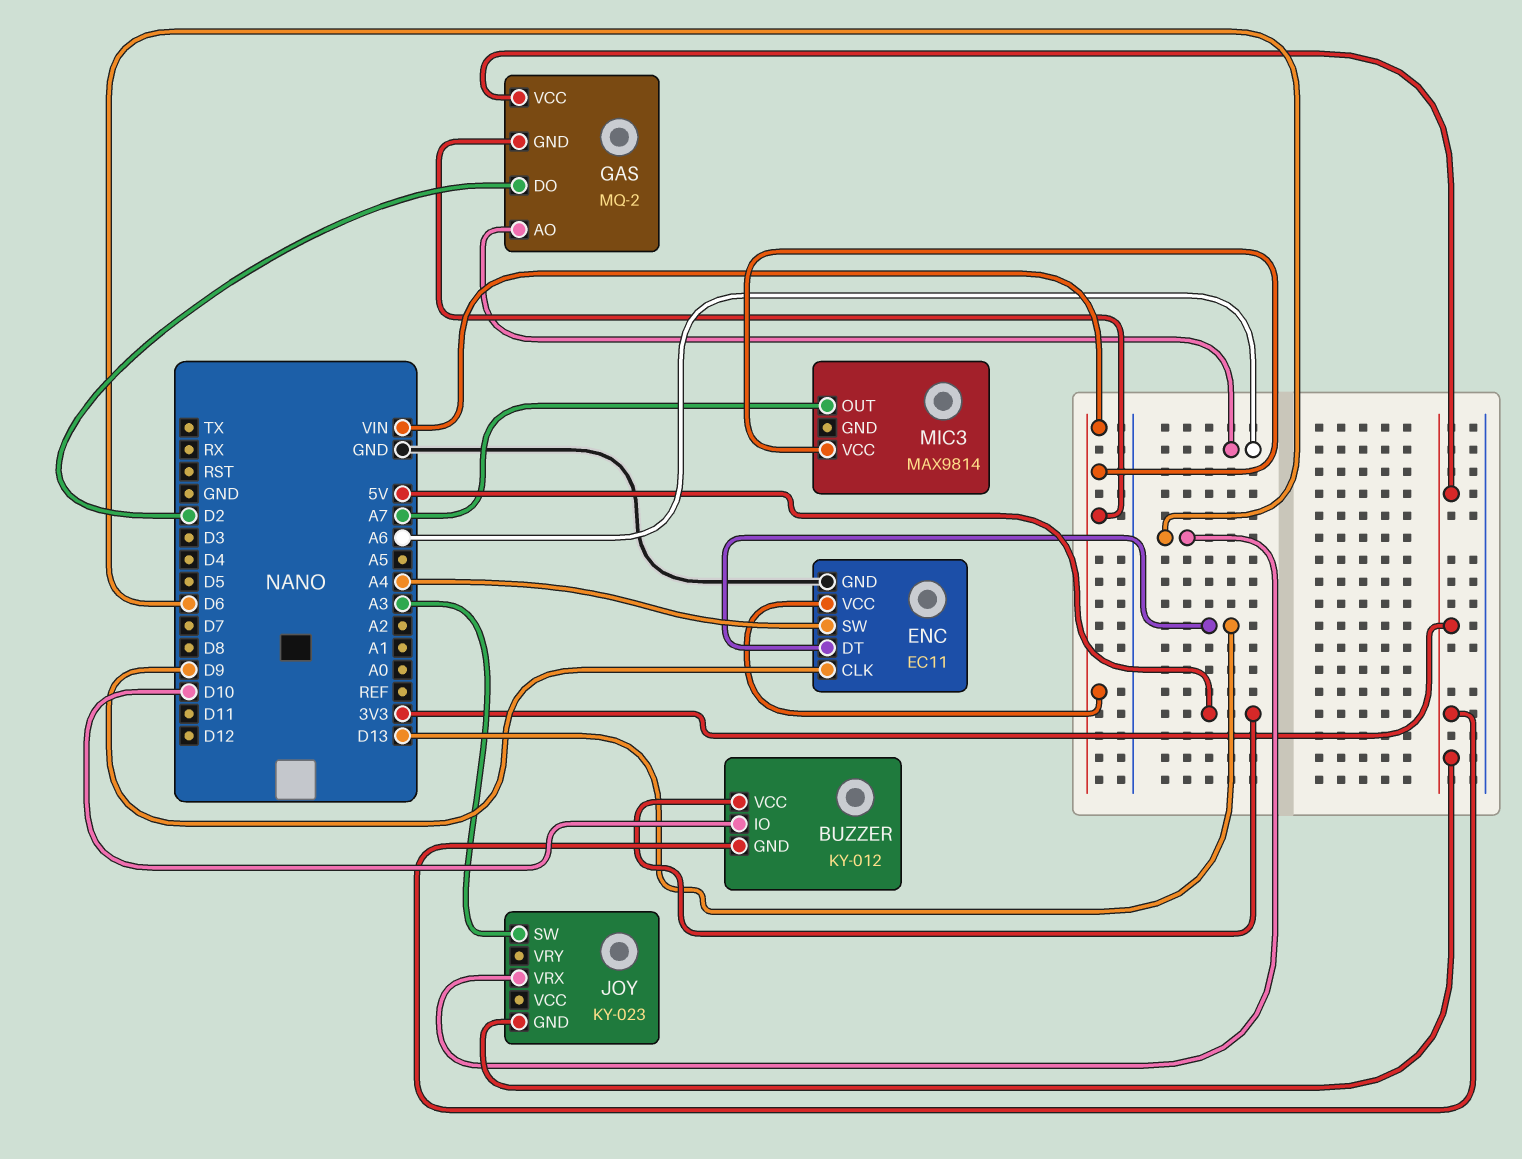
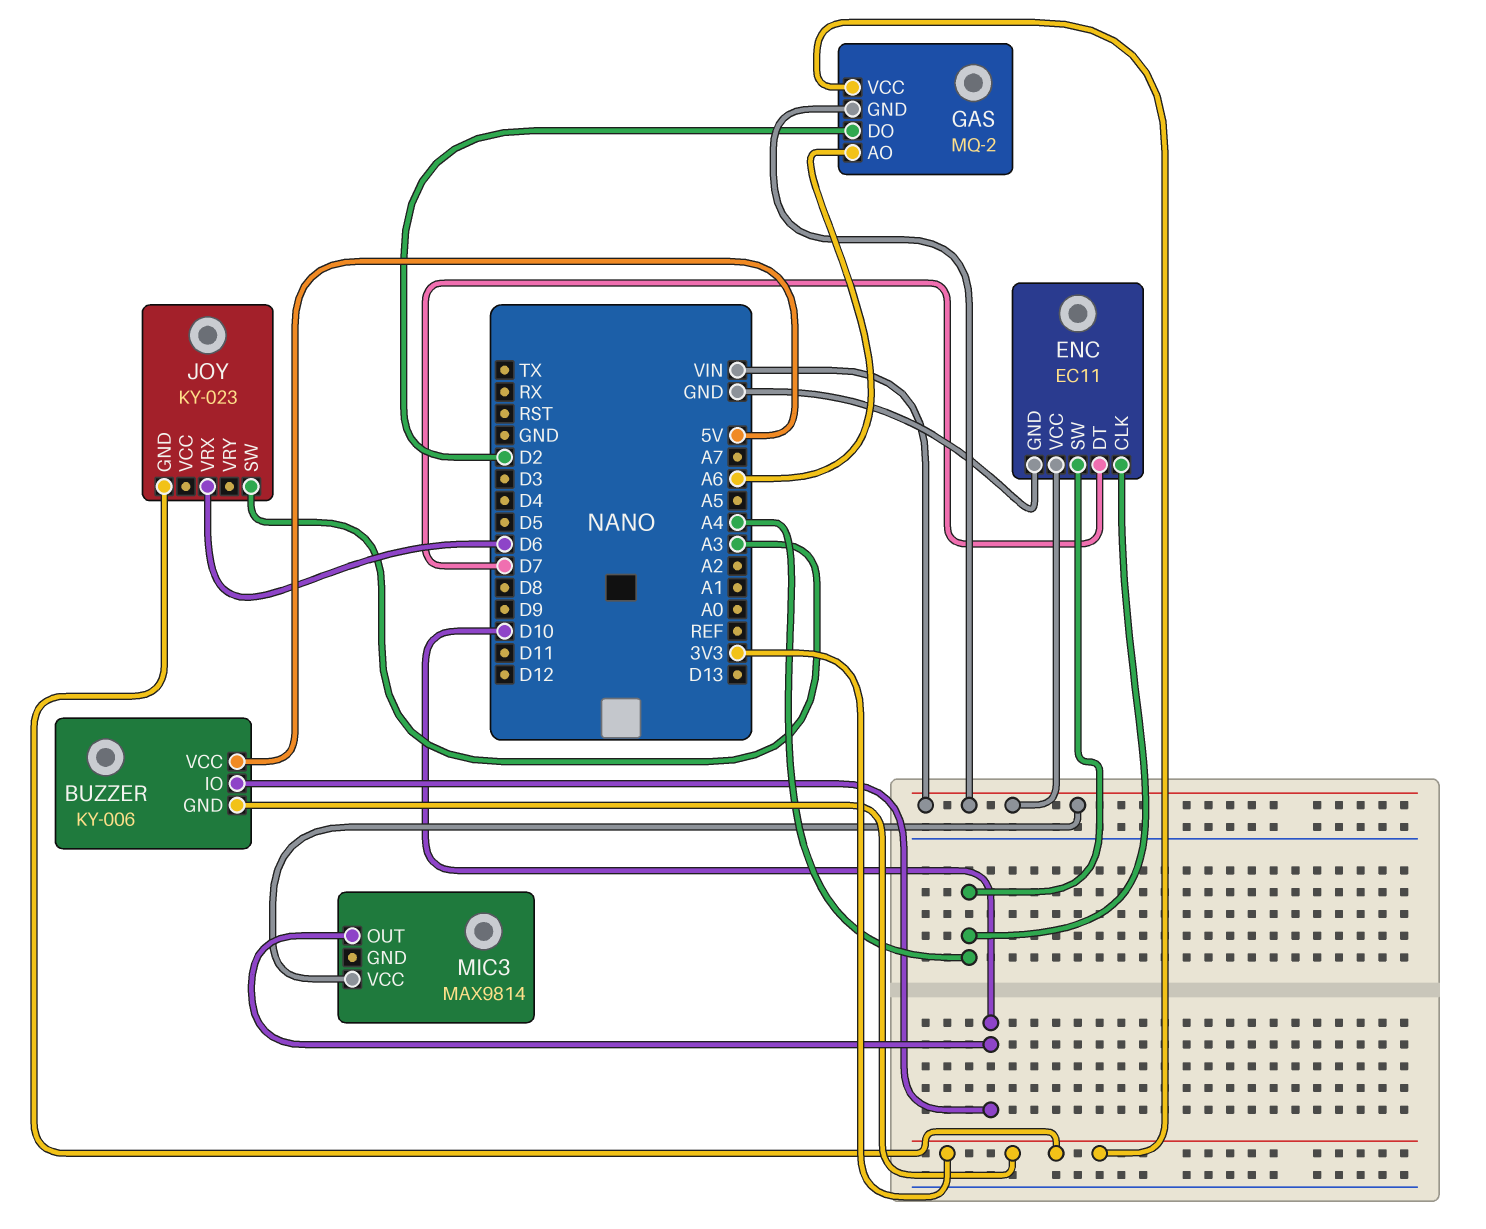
BUZZER: KY-012 -> KY-006
ENC pin CLK: D9 -> A4
ENC pin DT: D13 -> D7
MIC3 pin OUT: A7 -> D10

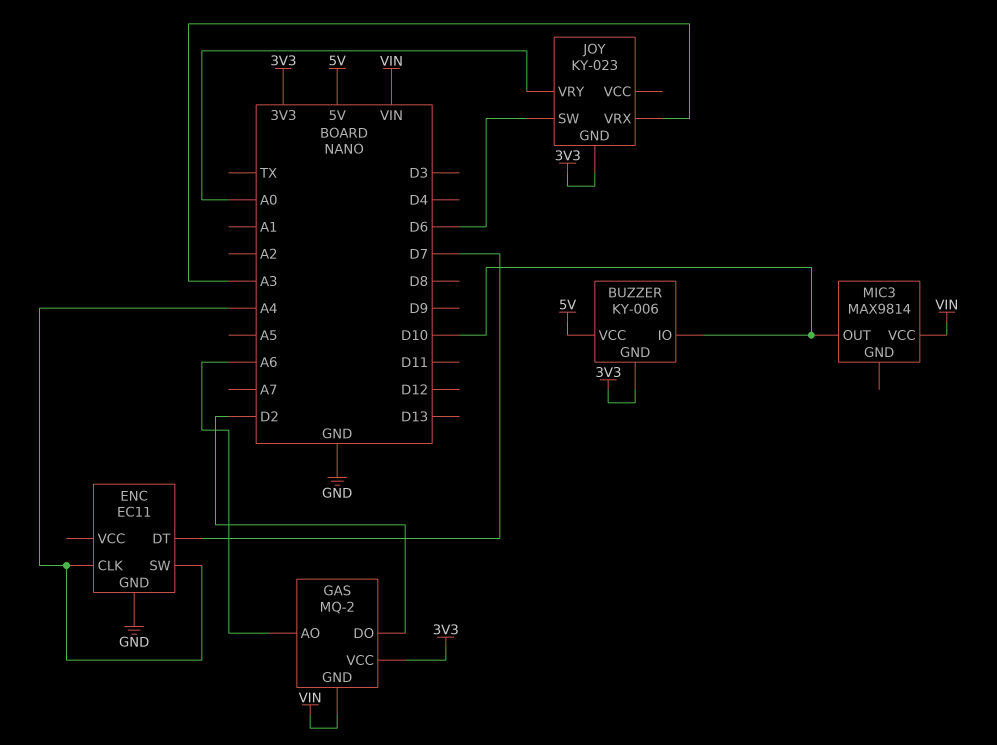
ENC pin VCC: VIN -> none
JOY pin SW: A3 -> D6
JOY pin VRX: D6 -> A3
JOY pin VRY: none -> A0

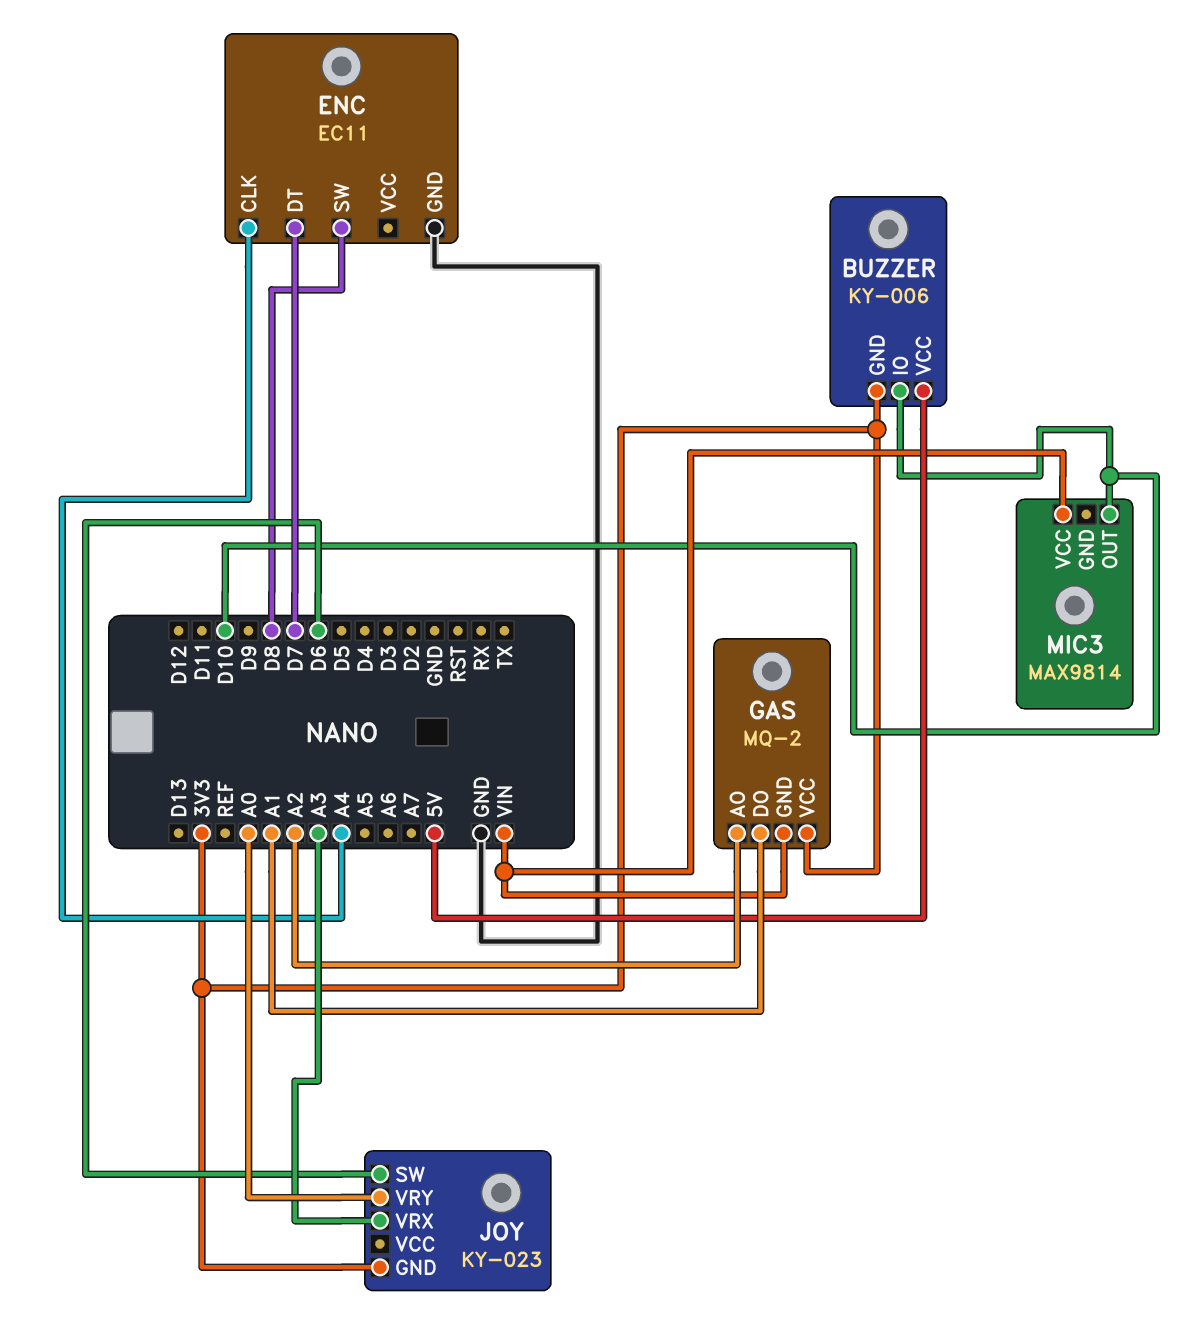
ENC pin SW: A4 -> D8
GAS pin AO: A6 -> A2
GAS pin DO: D2 -> A1

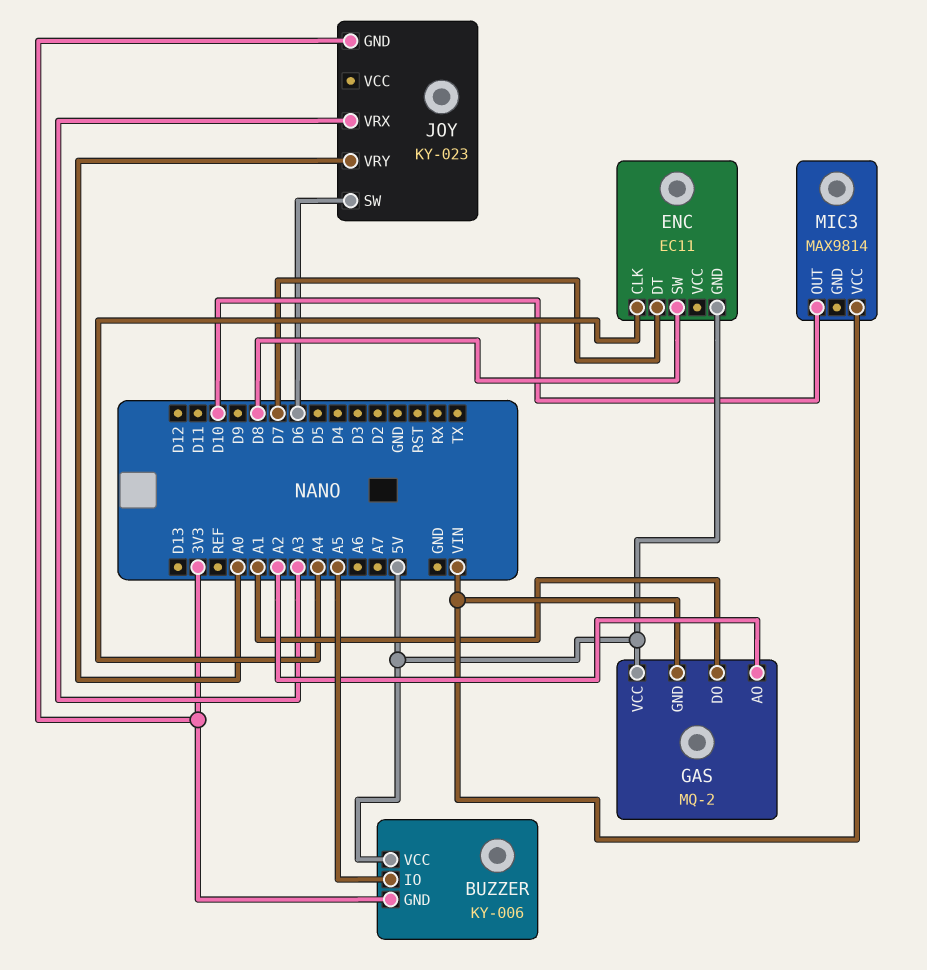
BUZZER pin IO: D10 -> A5
ENC pin GND: GND -> 5V
GAS pin VCC: 3V3 -> 5V

